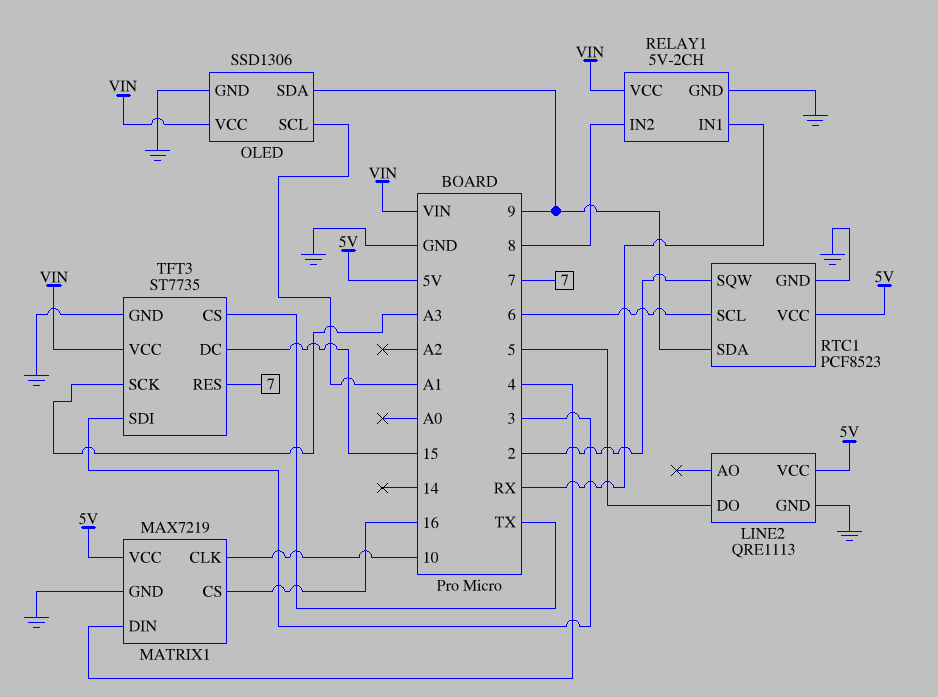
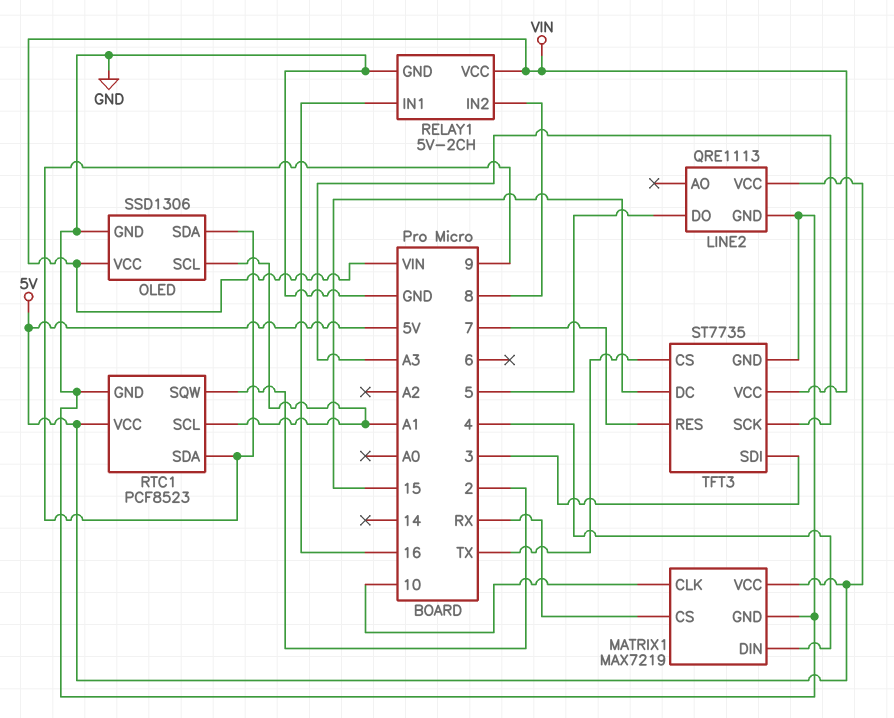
MATRIX1 pin CS: 16 -> RX
RELAY1 pin IN1: RX -> 16
RTC1 pin SCL: 6 -> A1

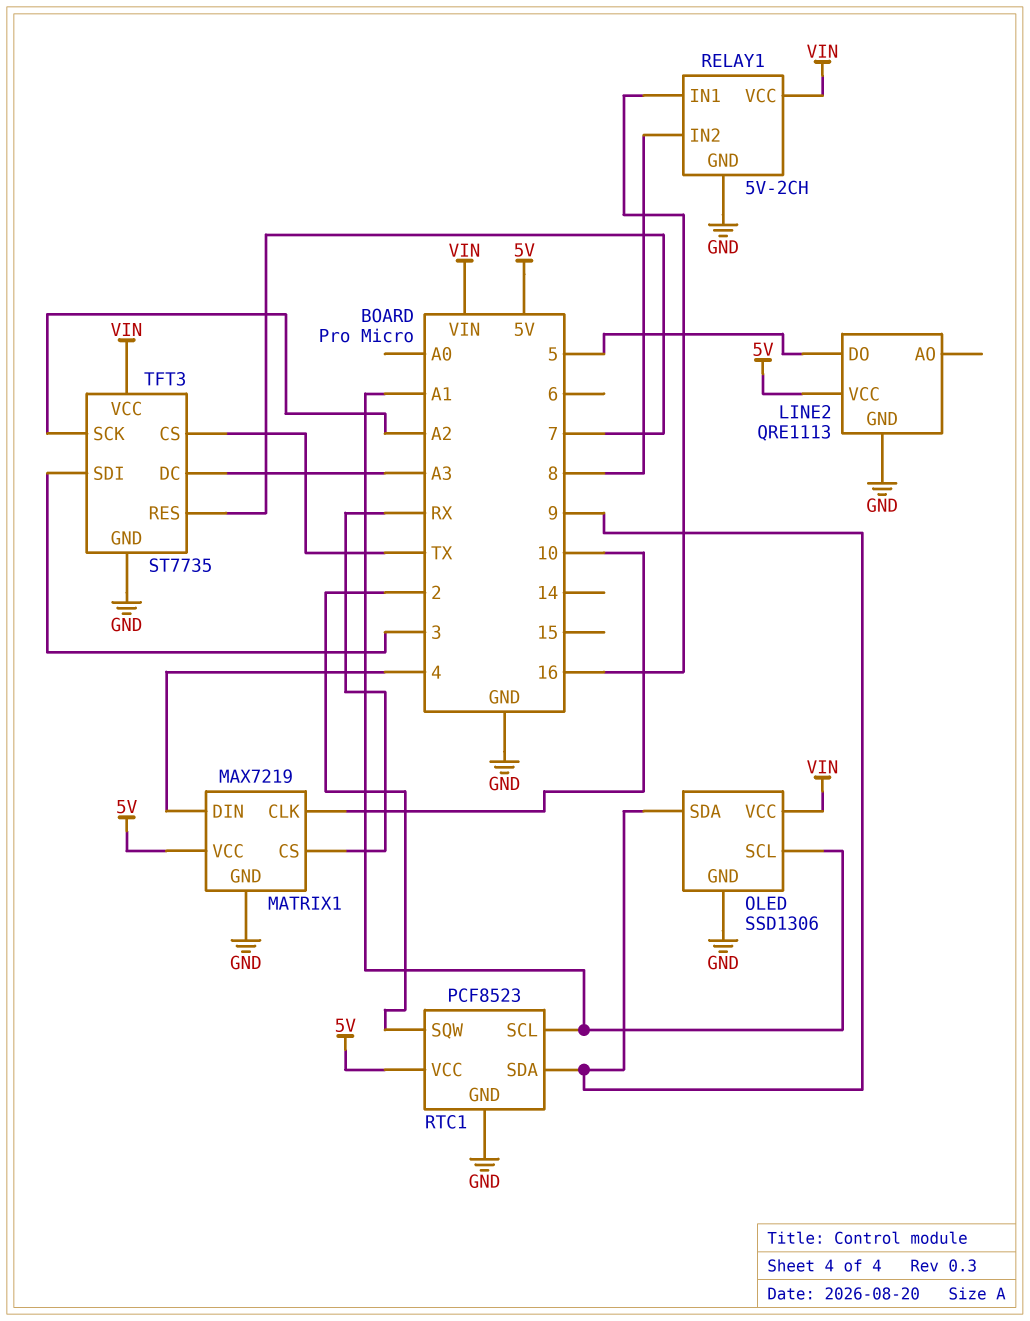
TFT3 pin DC: 15 -> A3
TFT3 pin SCK: A3 -> A2

